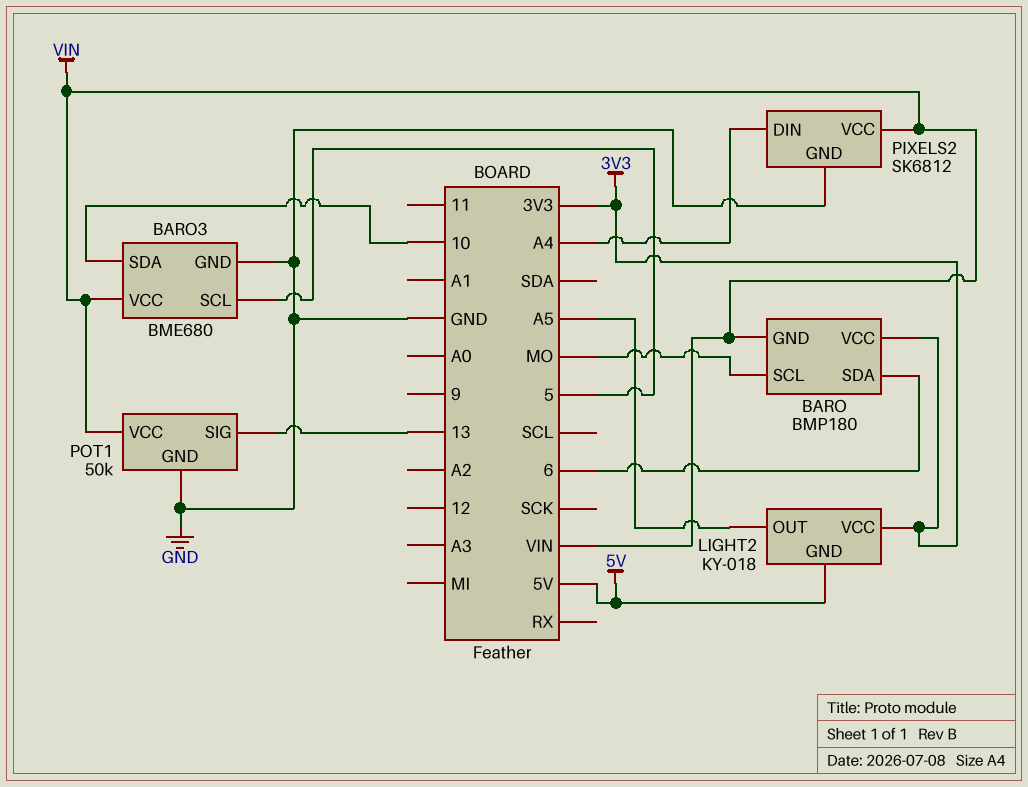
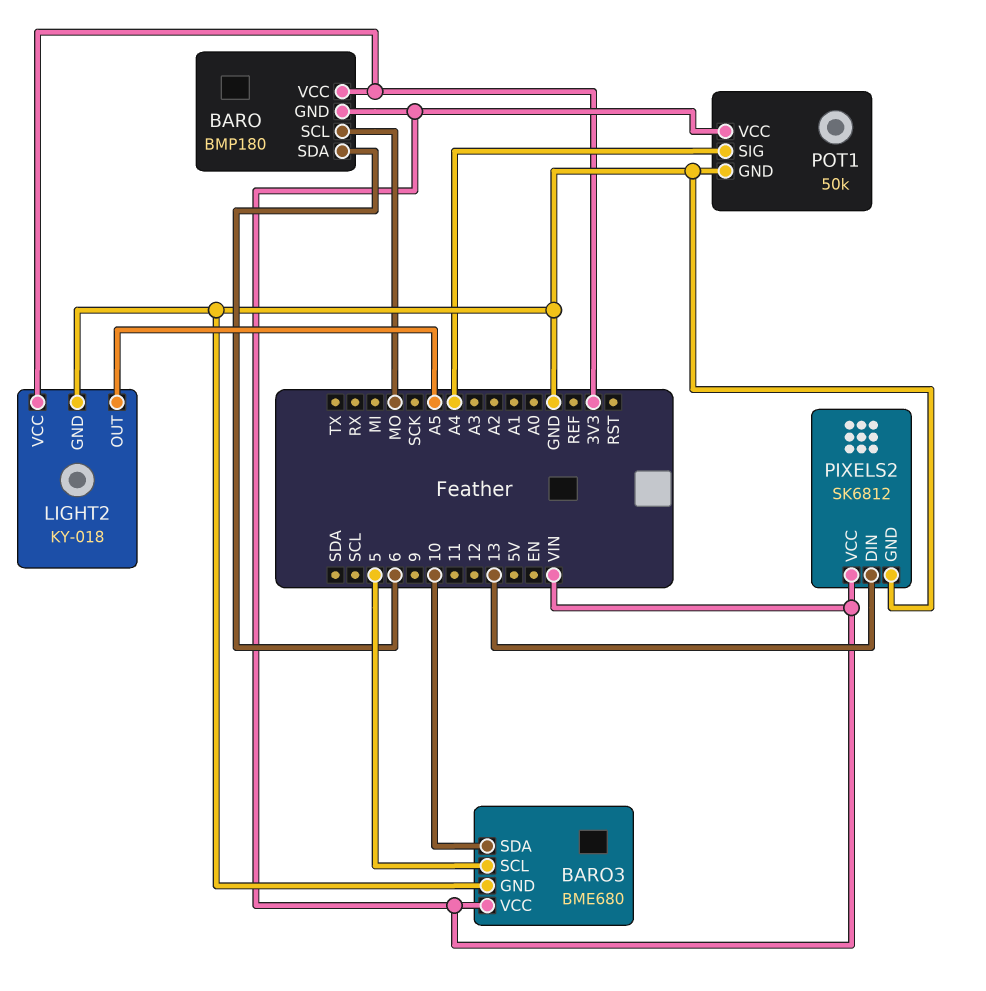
LIGHT2 pin GND: 5V -> GND
PIXELS2 pin DIN: A4 -> 13
POT1 pin SIG: 13 -> A4

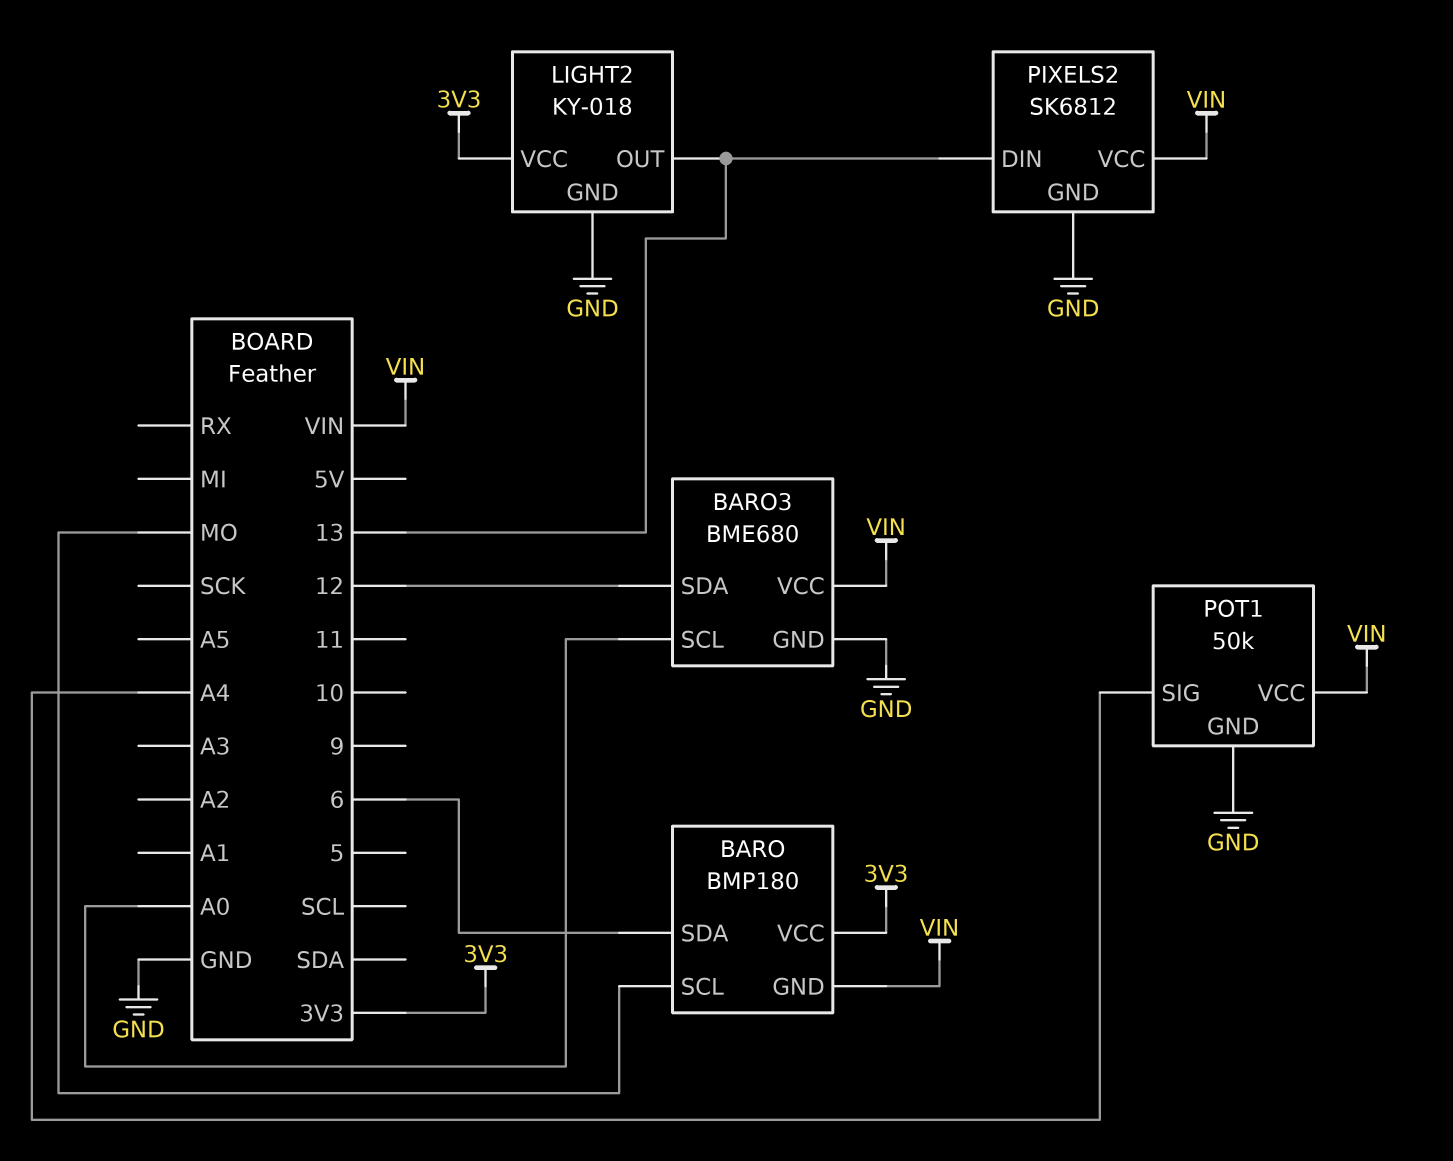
BARO3 pin SCL: 5 -> A0
BARO3 pin SDA: 10 -> 12
LIGHT2 pin OUT: A5 -> 13

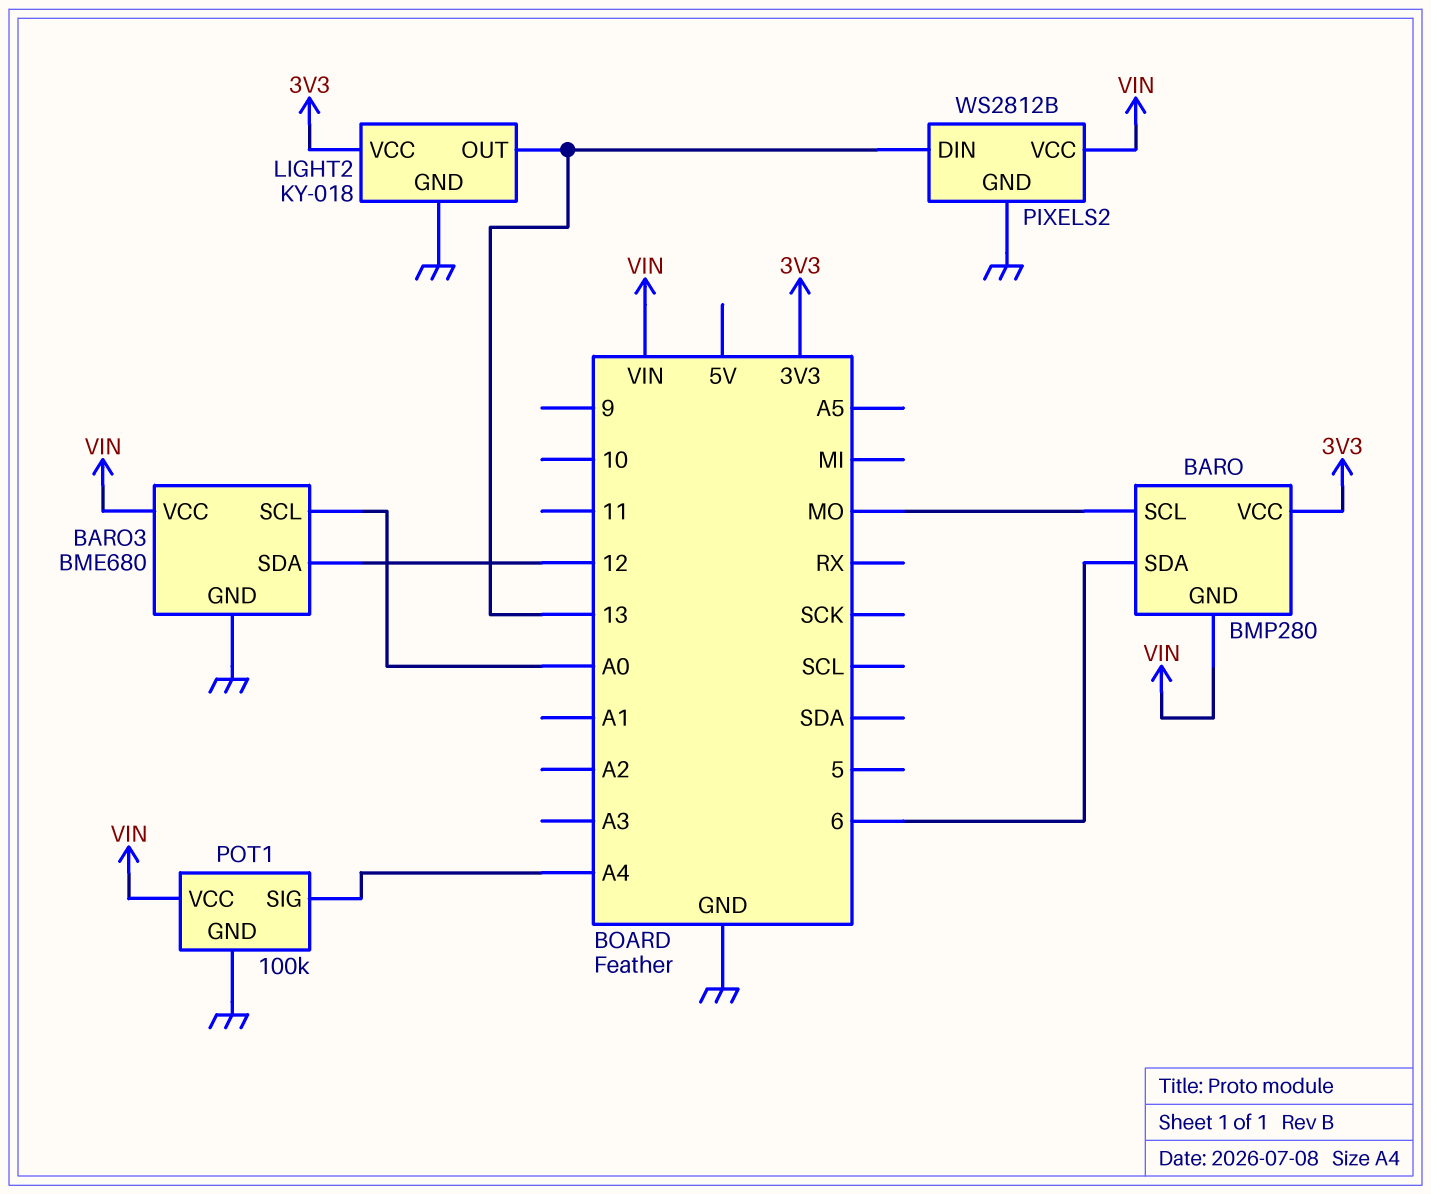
BARO: BMP180 -> BMP280
PIXELS2: SK6812 -> WS2812B
POT1: 50k -> 100k

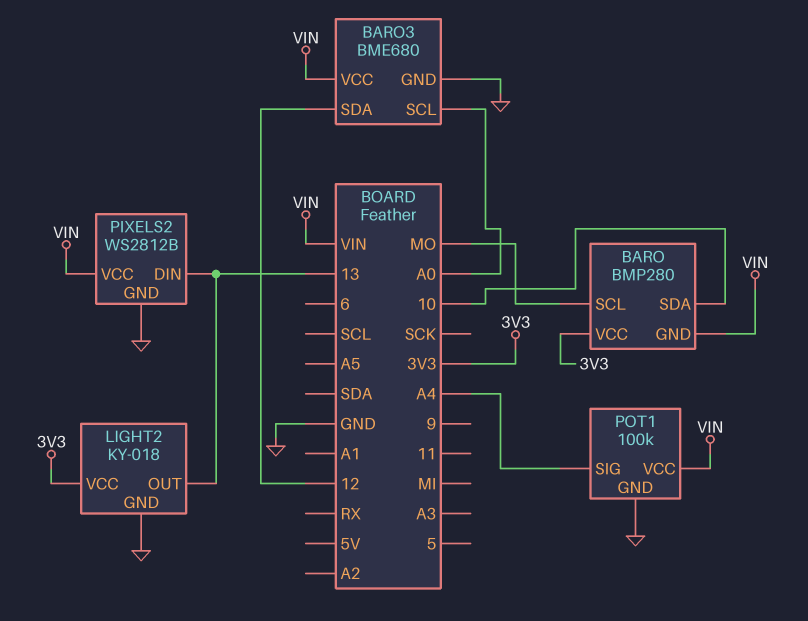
BARO pin SDA: 6 -> 10

